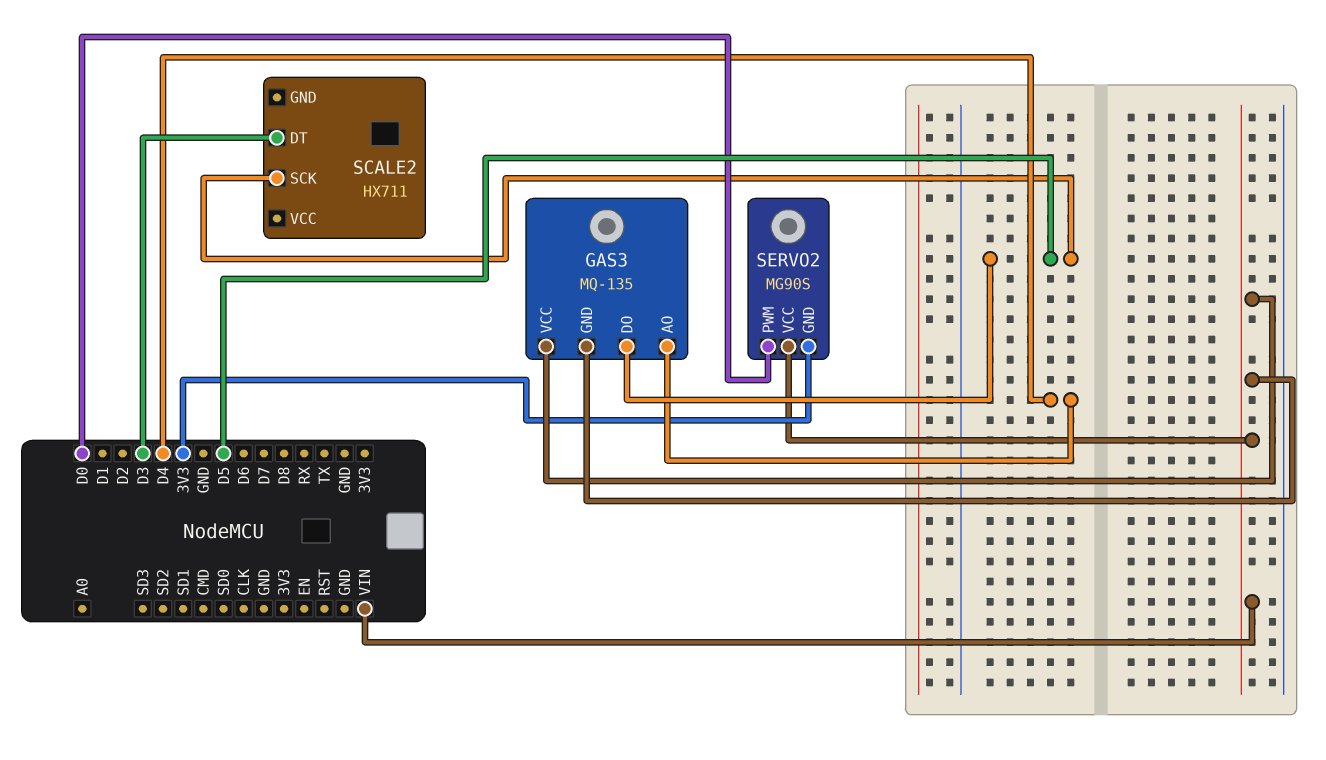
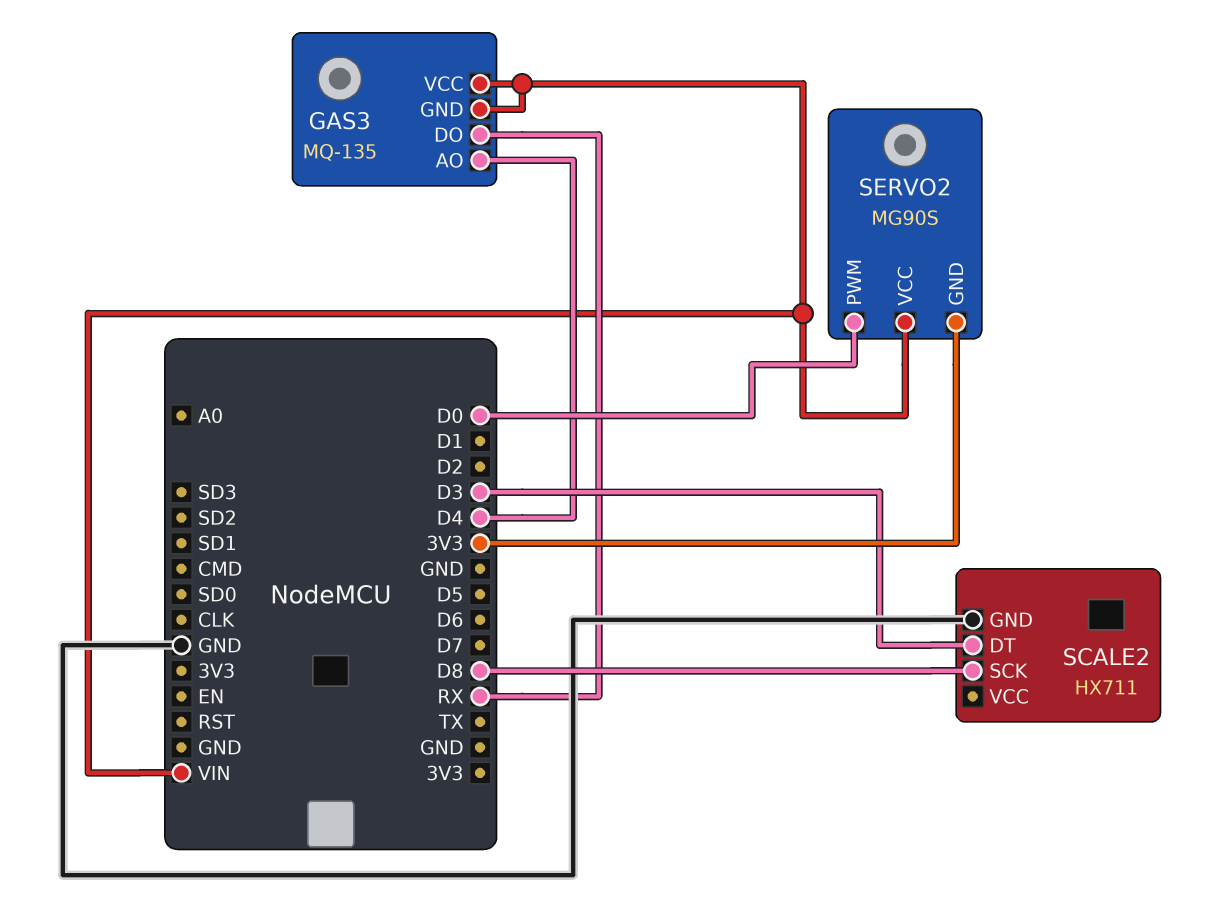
GAS3 pin DO: D5 -> RX
SCALE2 pin GND: none -> GND
SCALE2 pin SCK: D5 -> D8

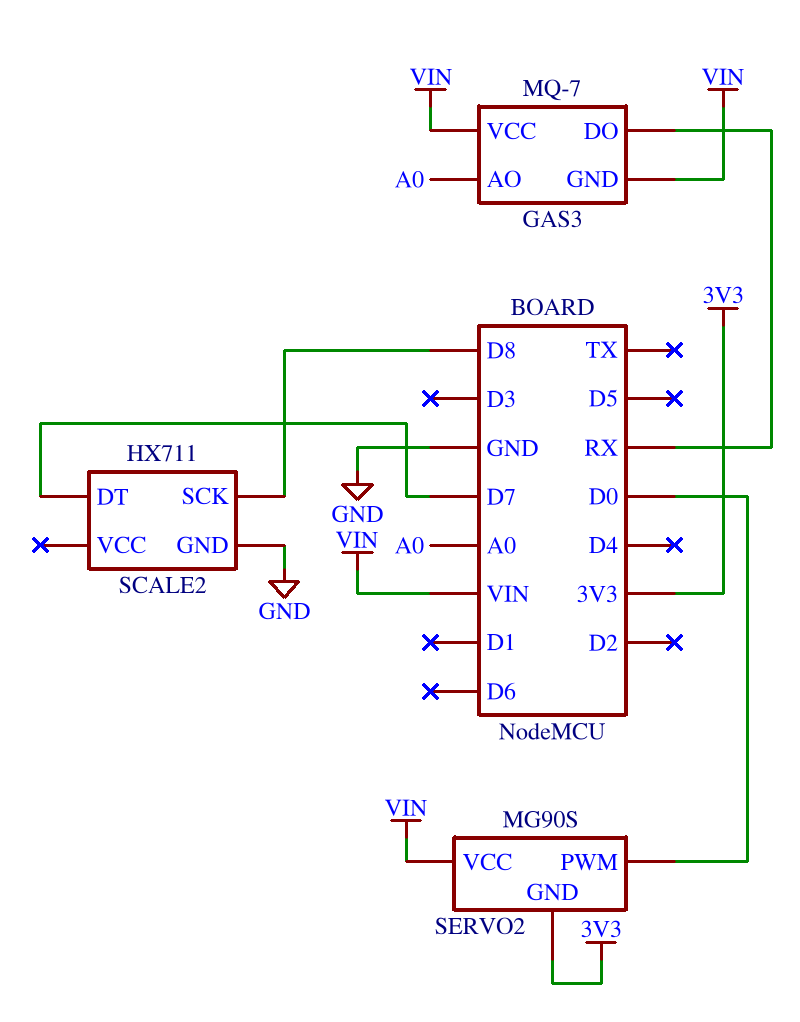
GAS3: MQ-135 -> MQ-7
GAS3 pin AO: D4 -> A0
SCALE2 pin DT: D3 -> D7

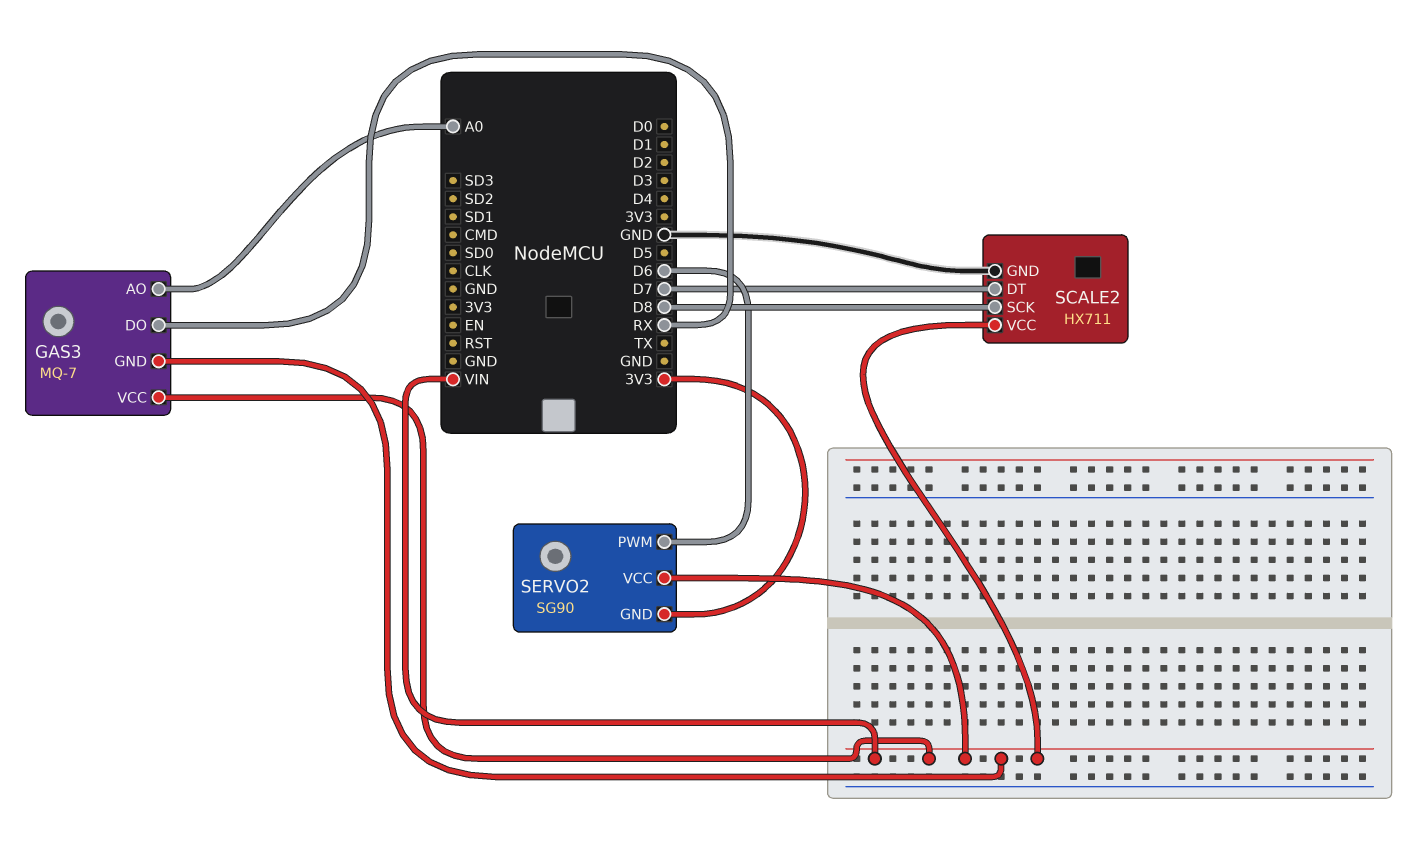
SCALE2 pin VCC: none -> VIN
SERVO2: MG90S -> SG90
SERVO2 pin PWM: D0 -> D6

